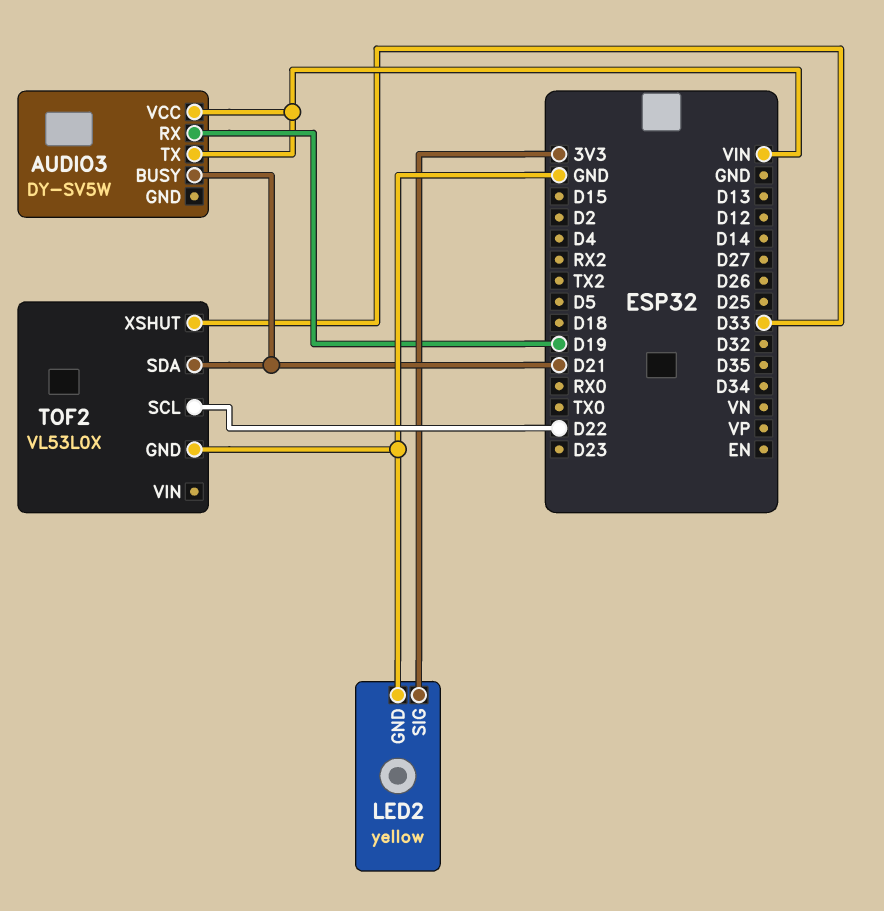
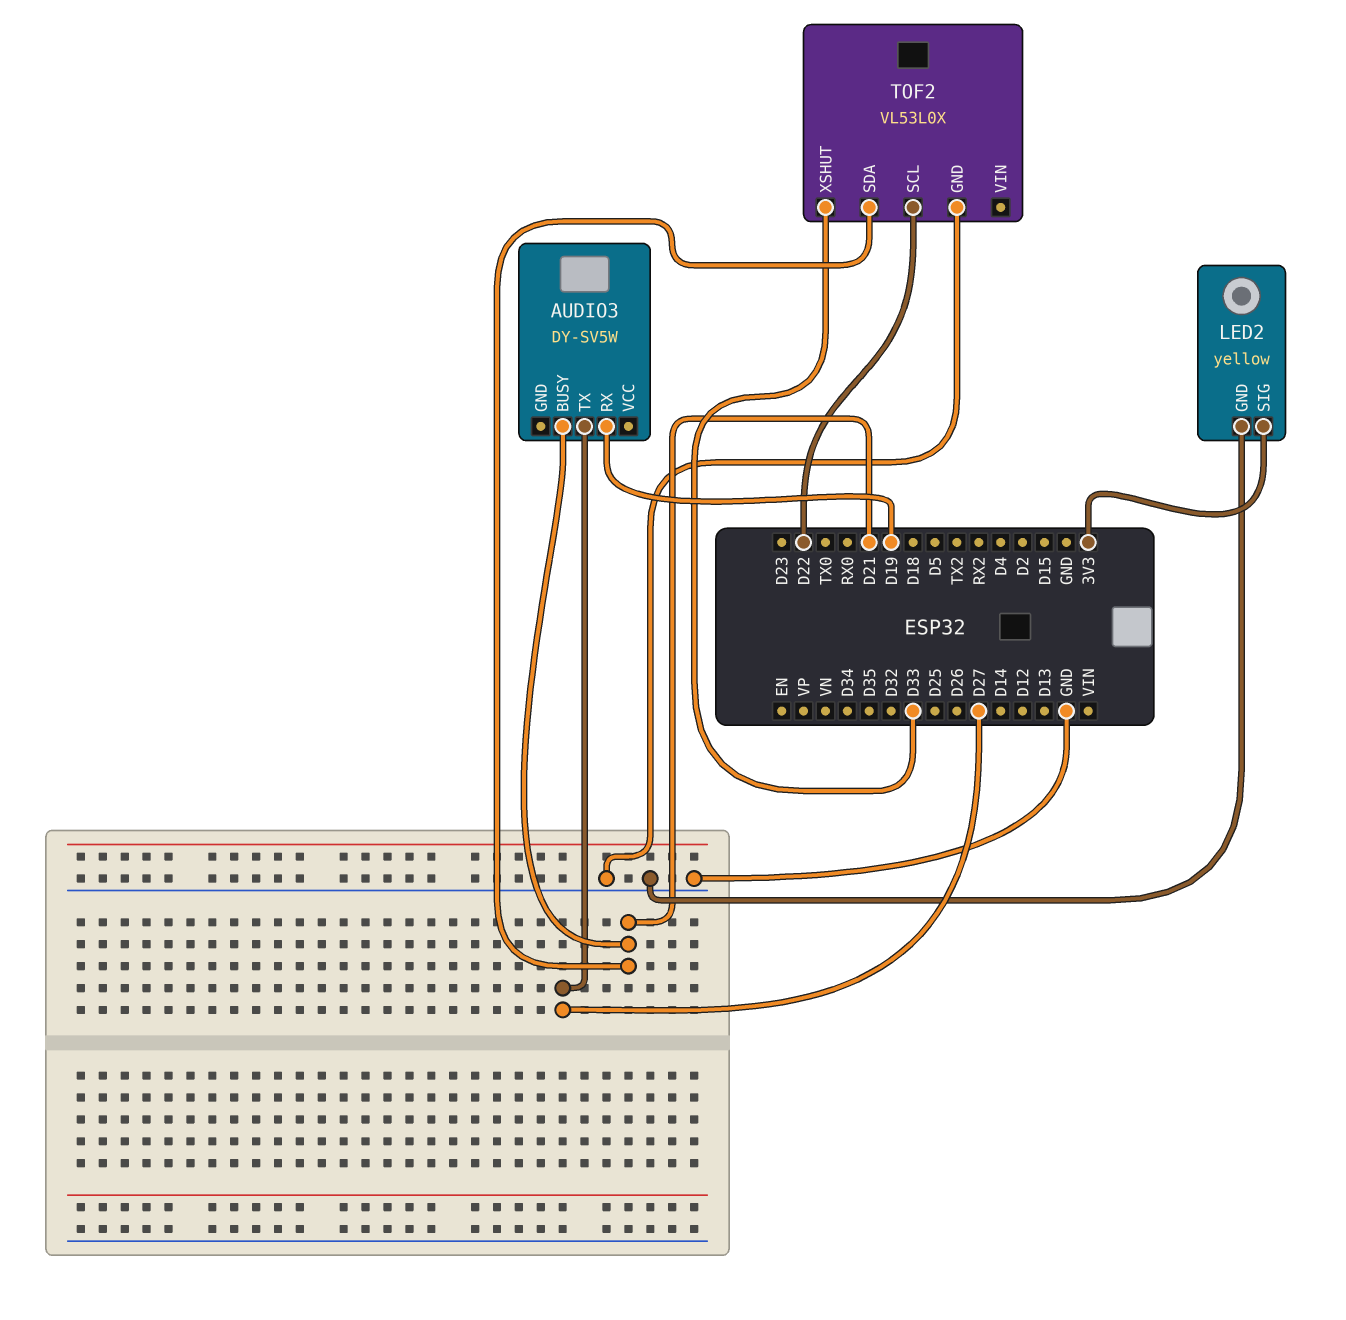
AUDIO3 pin TX: VIN -> D27
AUDIO3 pin VCC: VIN -> none

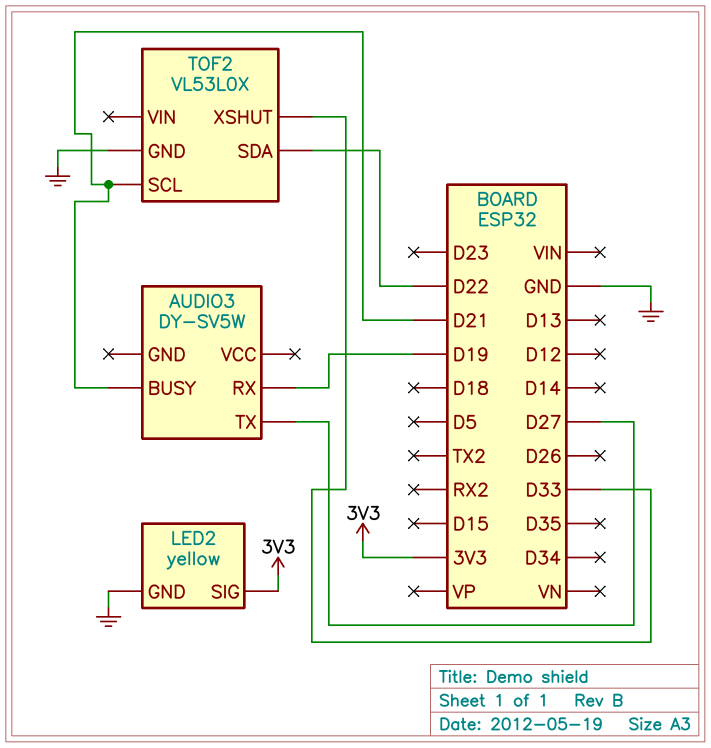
TOF2 pin SCL: D22 -> D21
TOF2 pin SDA: D21 -> D22

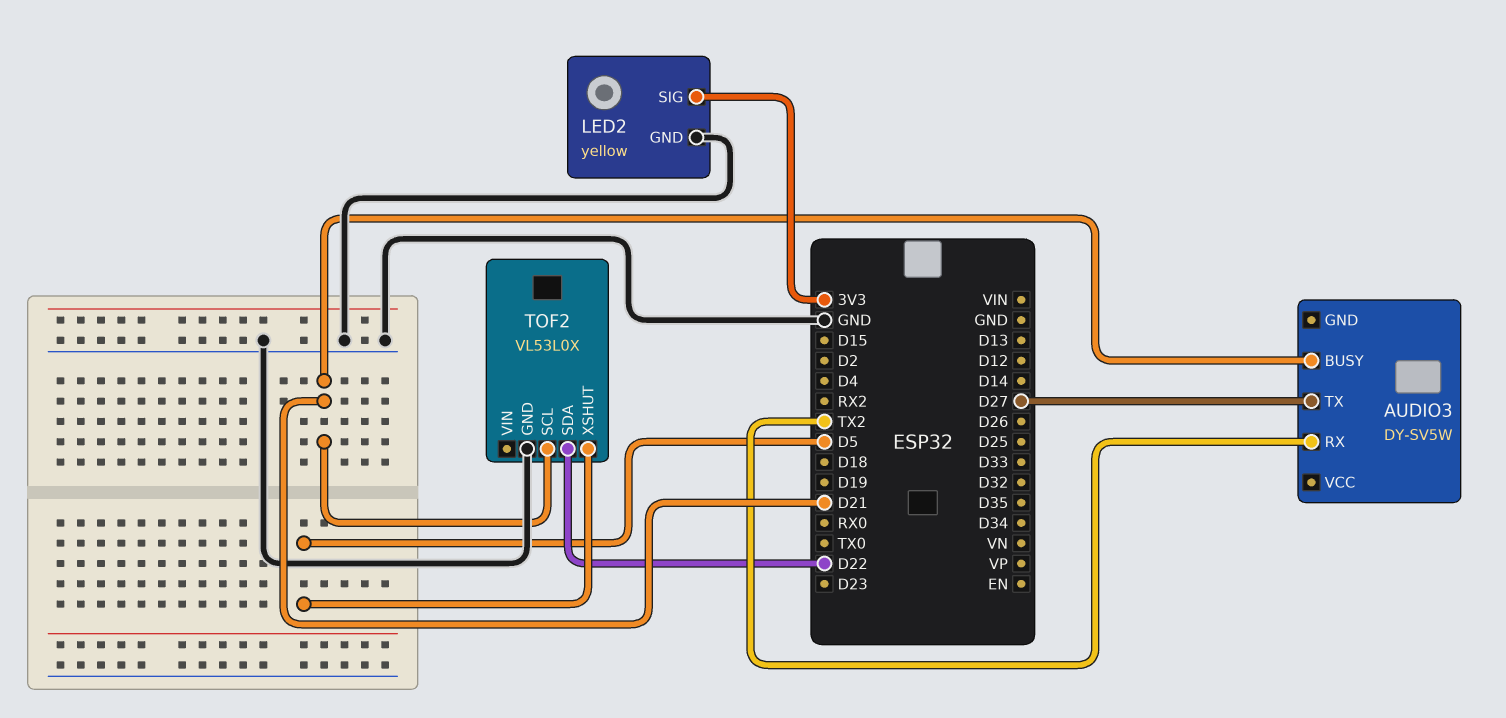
AUDIO3 pin RX: D19 -> TX2
TOF2 pin XSHUT: D33 -> D5

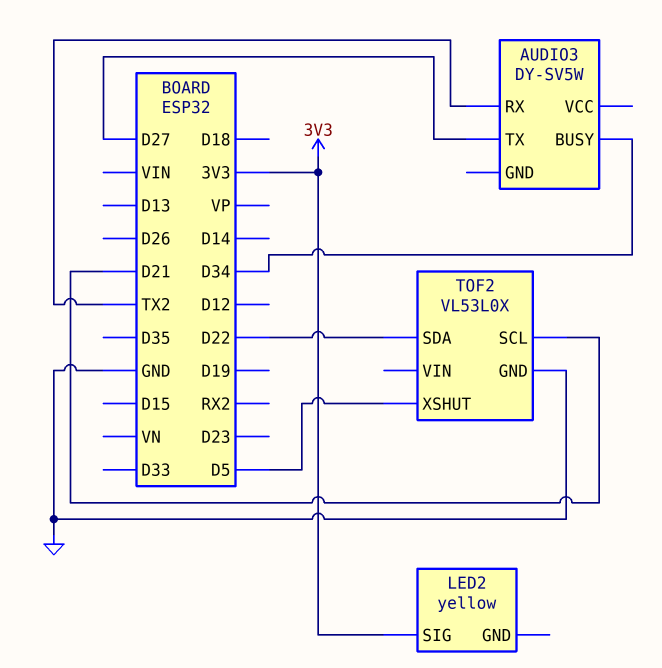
AUDIO3 pin BUSY: D21 -> D34
LED2 pin GND: GND -> none

